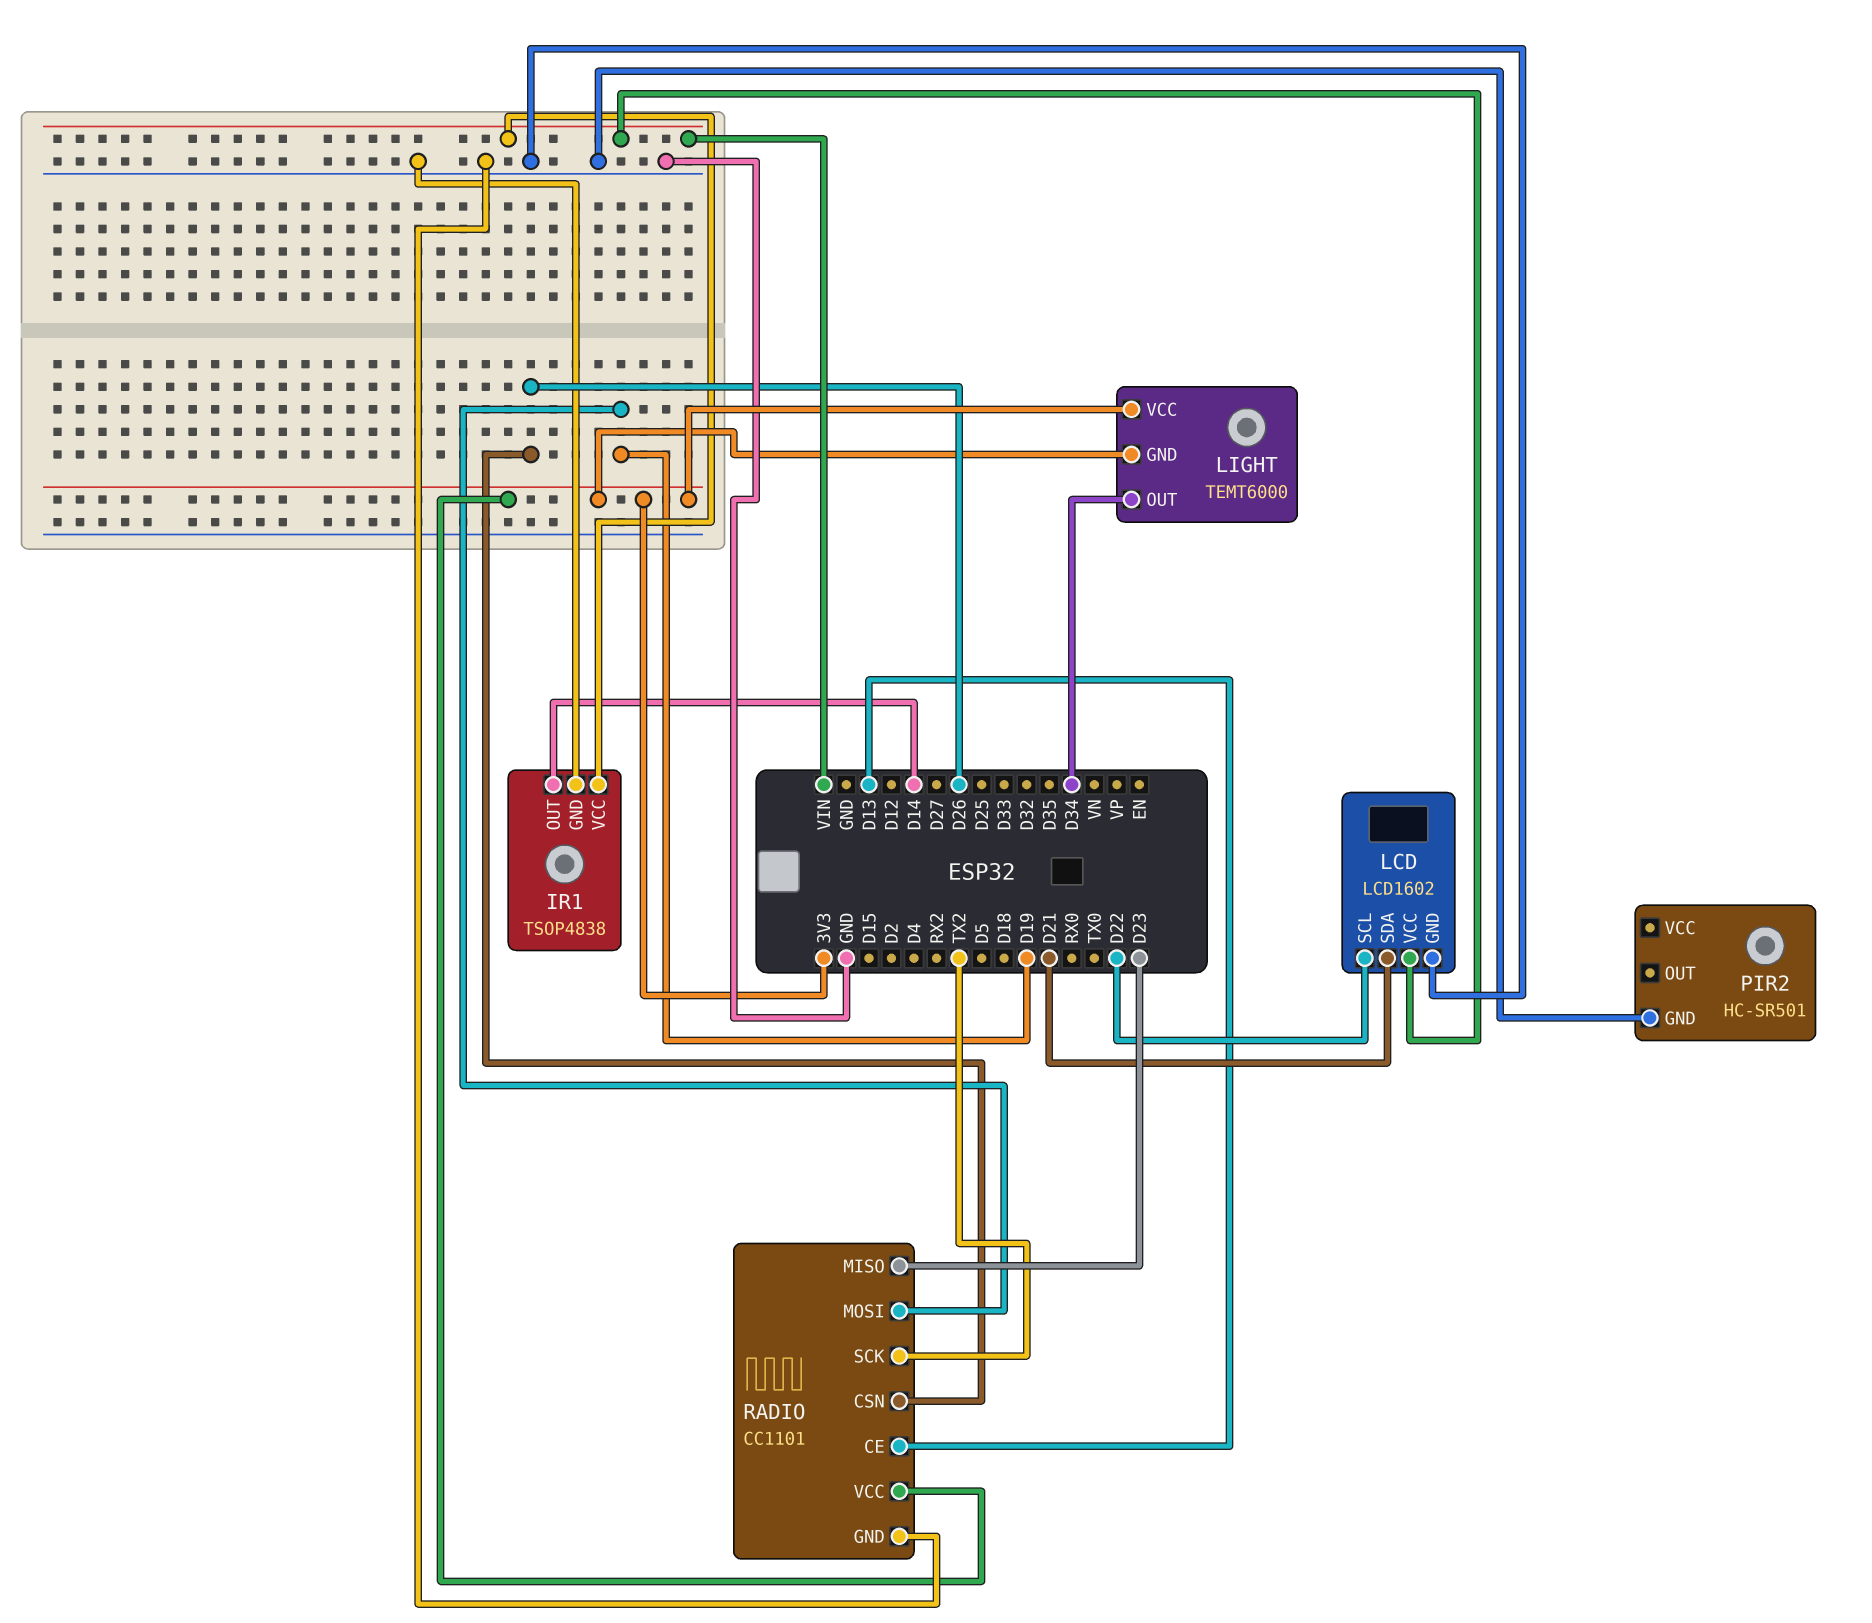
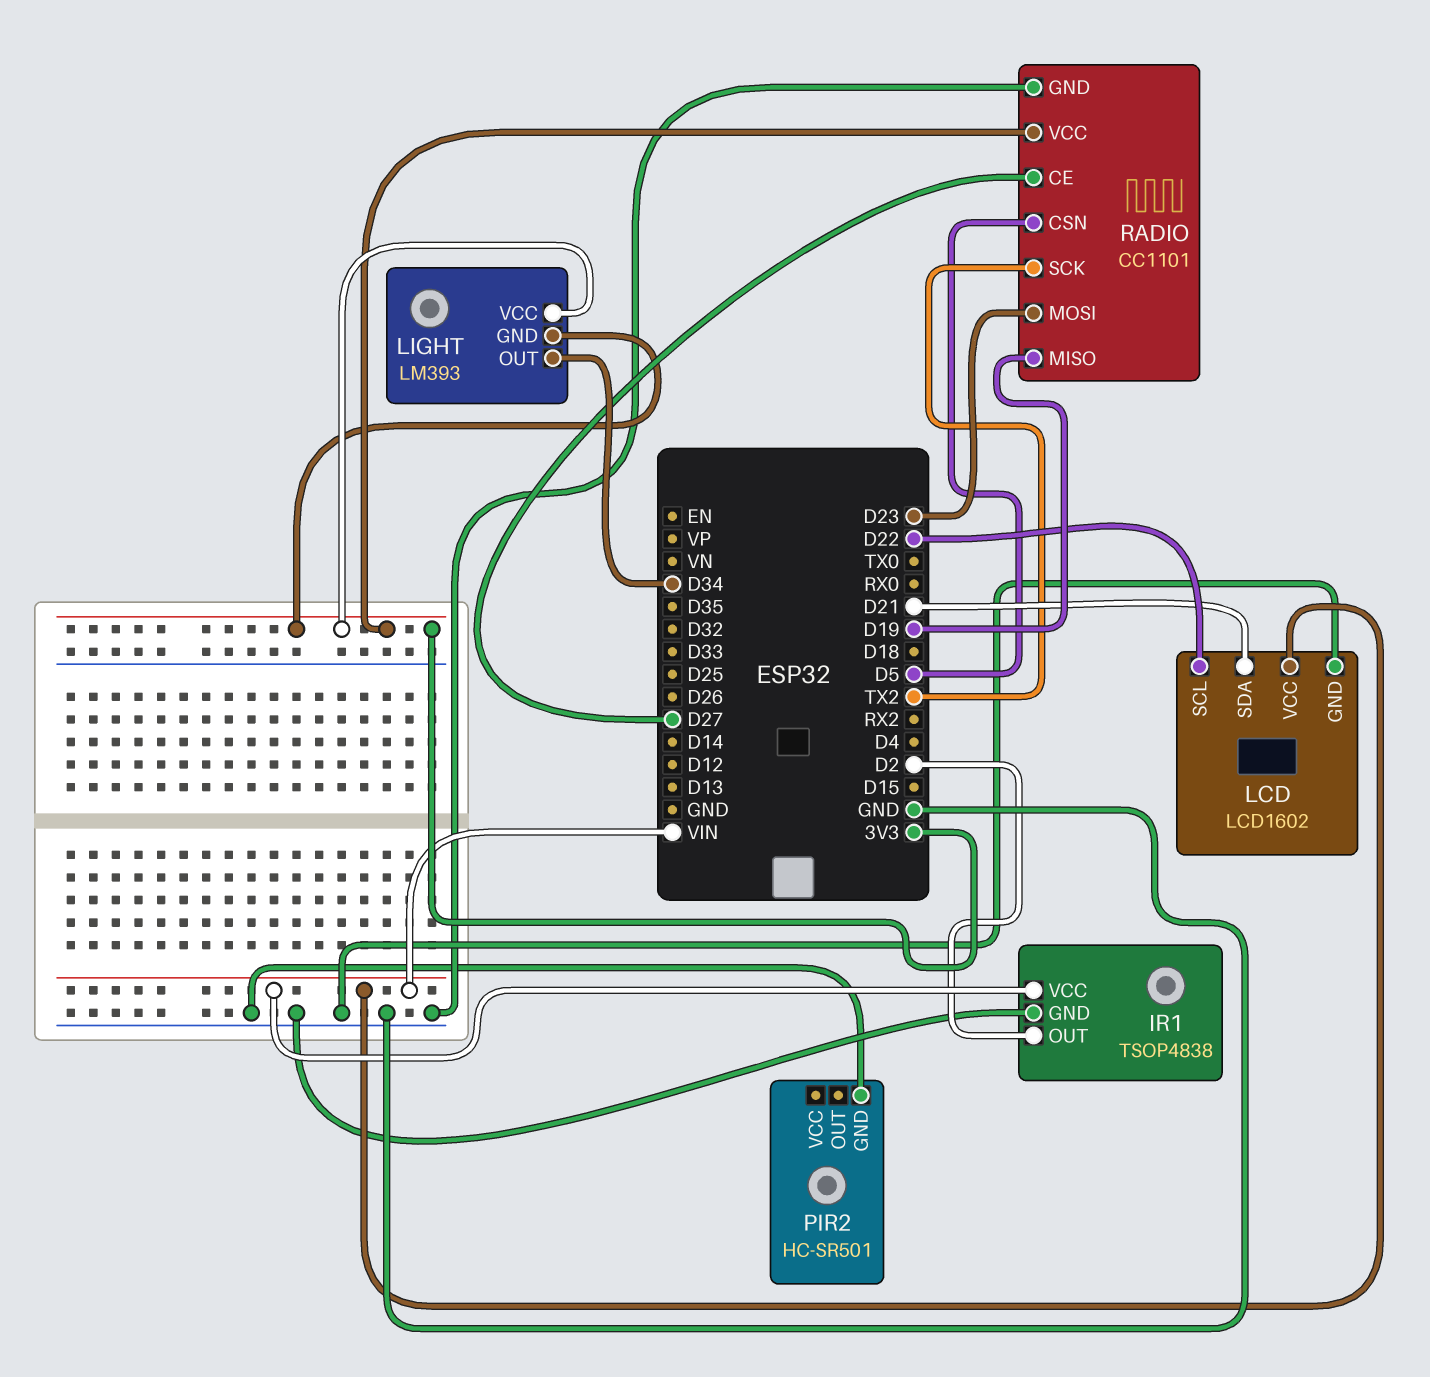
IR1 pin OUT: D14 -> D2
LIGHT: TEMT6000 -> LM393
RADIO pin CE: D13 -> D27
RADIO pin CSN: D26 -> D5
RADIO pin MISO: D23 -> D19
RADIO pin MOSI: D19 -> D23

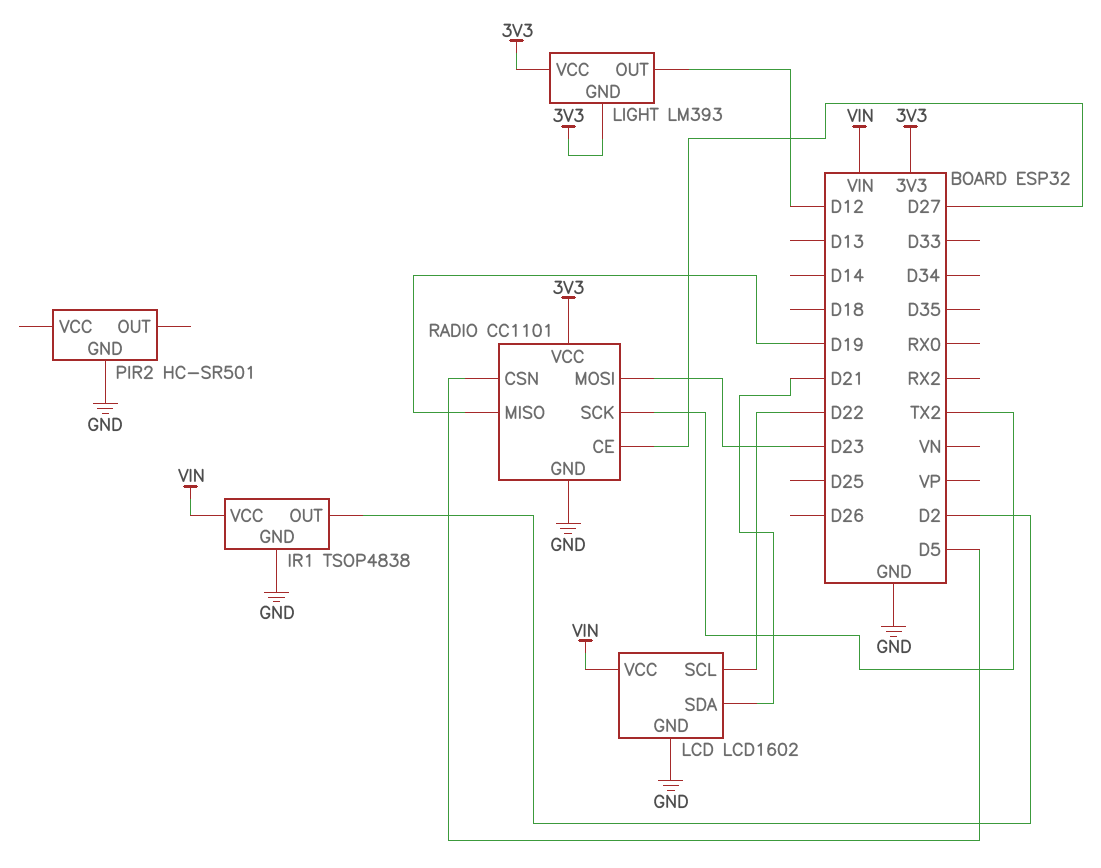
LIGHT pin OUT: D34 -> D12

